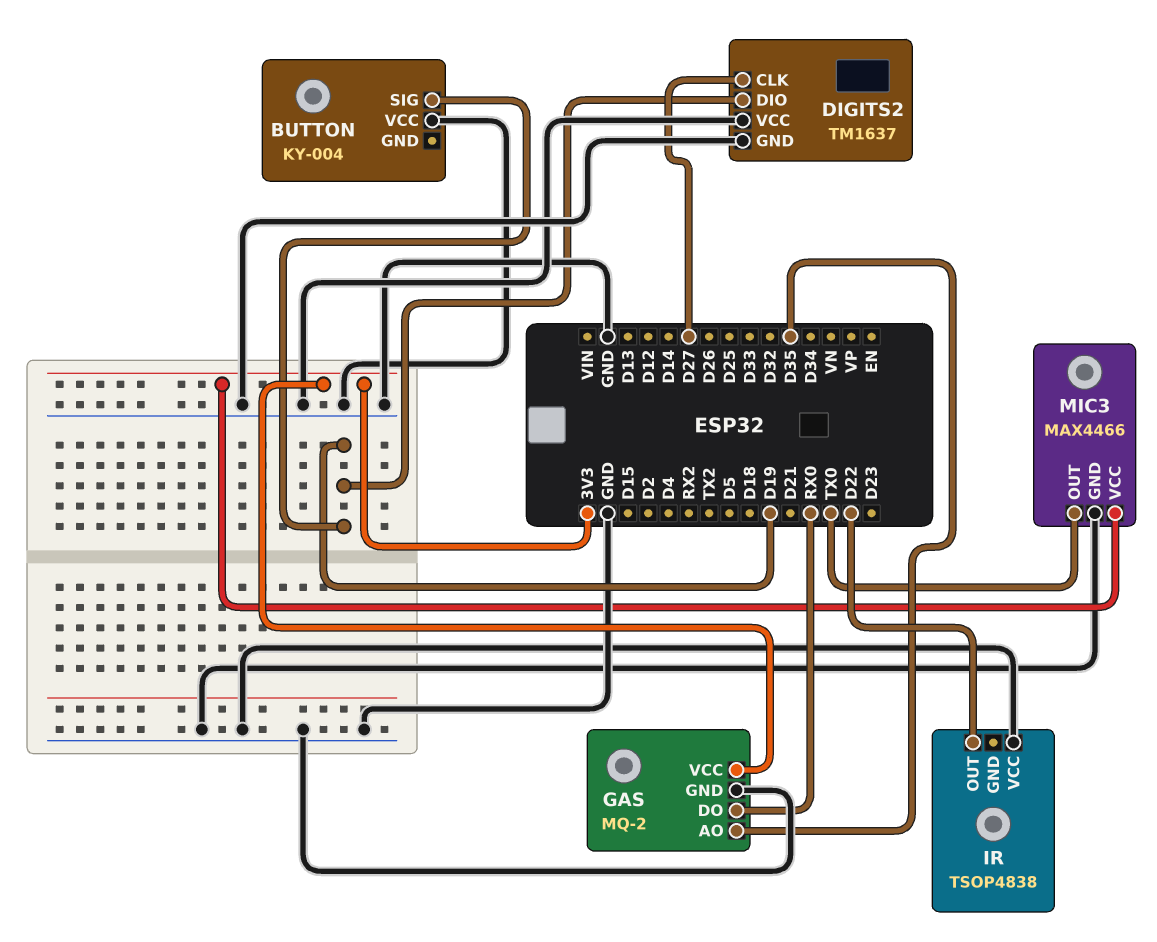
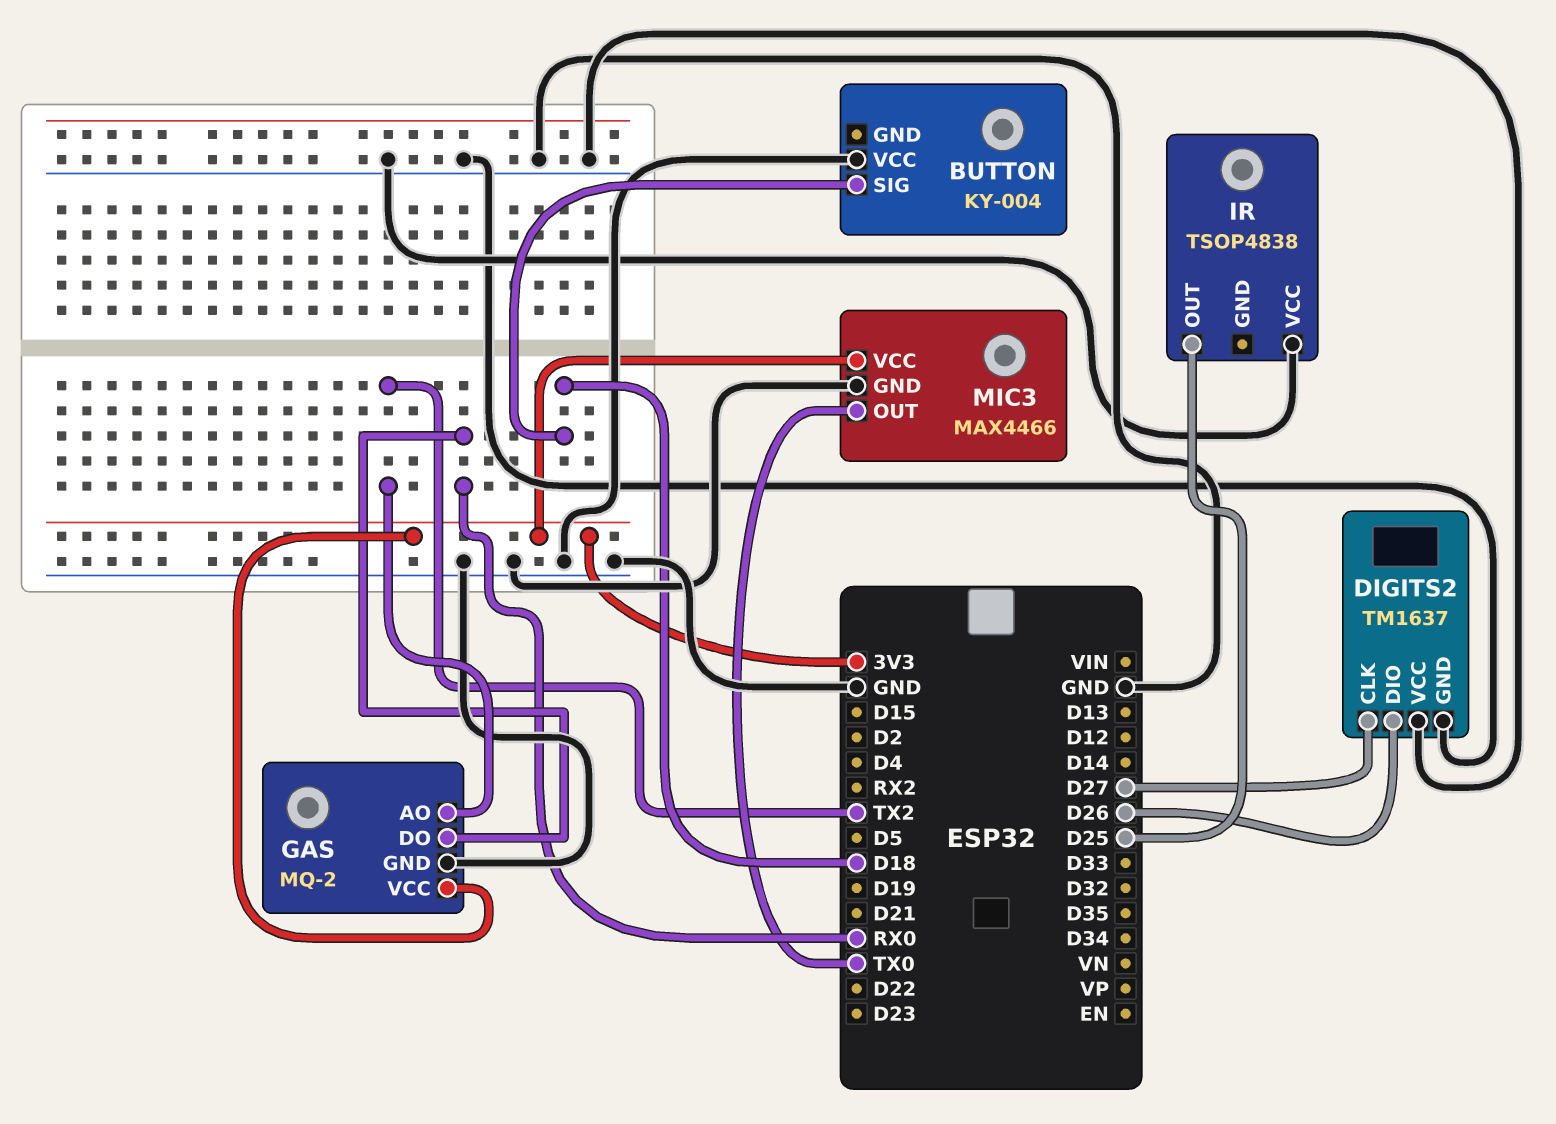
BUTTON pin SIG: D19 -> D18
DIGITS2 pin DIO: D19 -> D26
GAS pin AO: D35 -> TX2
IR pin OUT: D22 -> D25

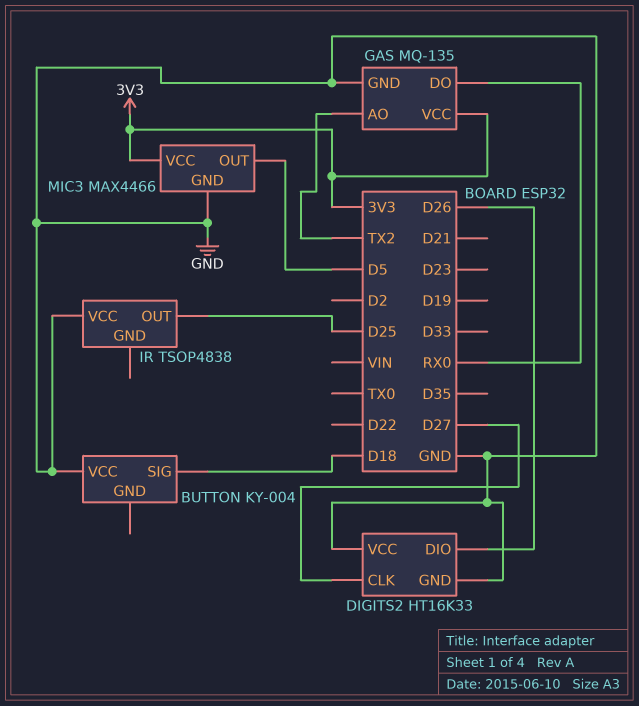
DIGITS2: TM1637 -> HT16K33
GAS: MQ-2 -> MQ-135
MIC3 pin OUT: TX0 -> D5

